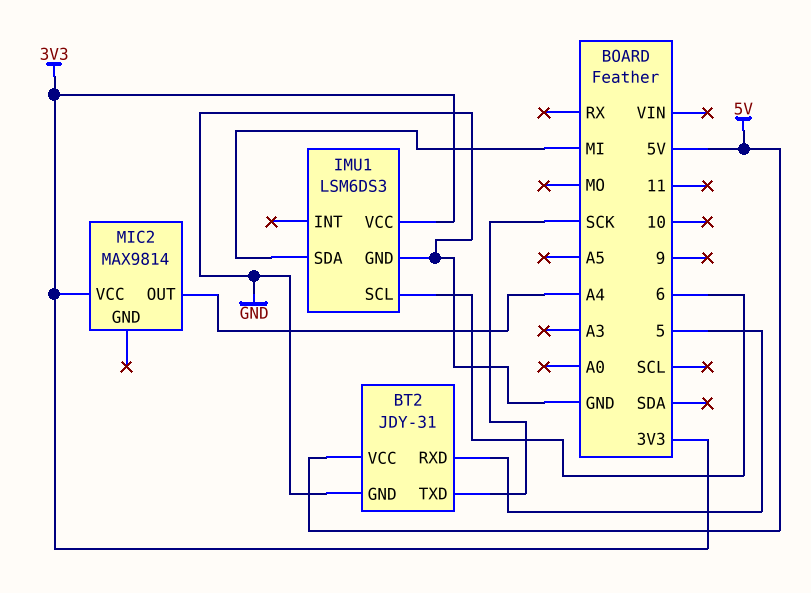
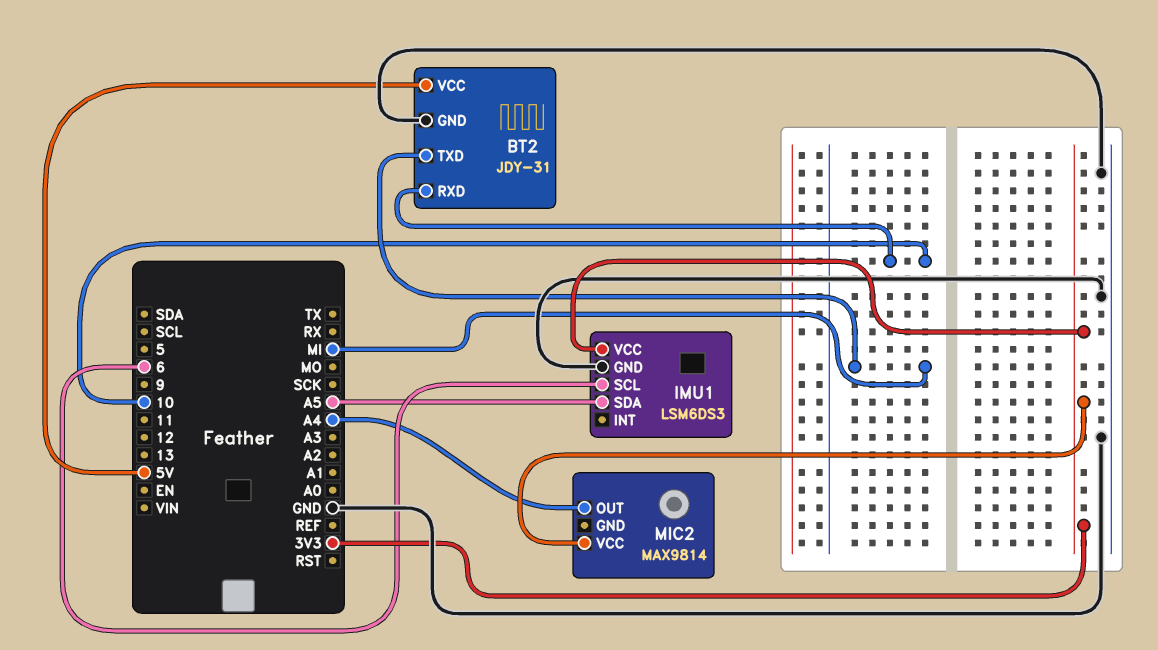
BT2 pin RXD: 5 -> 10
BT2 pin TXD: SCK -> MI
IMU1 pin SDA: MI -> A5

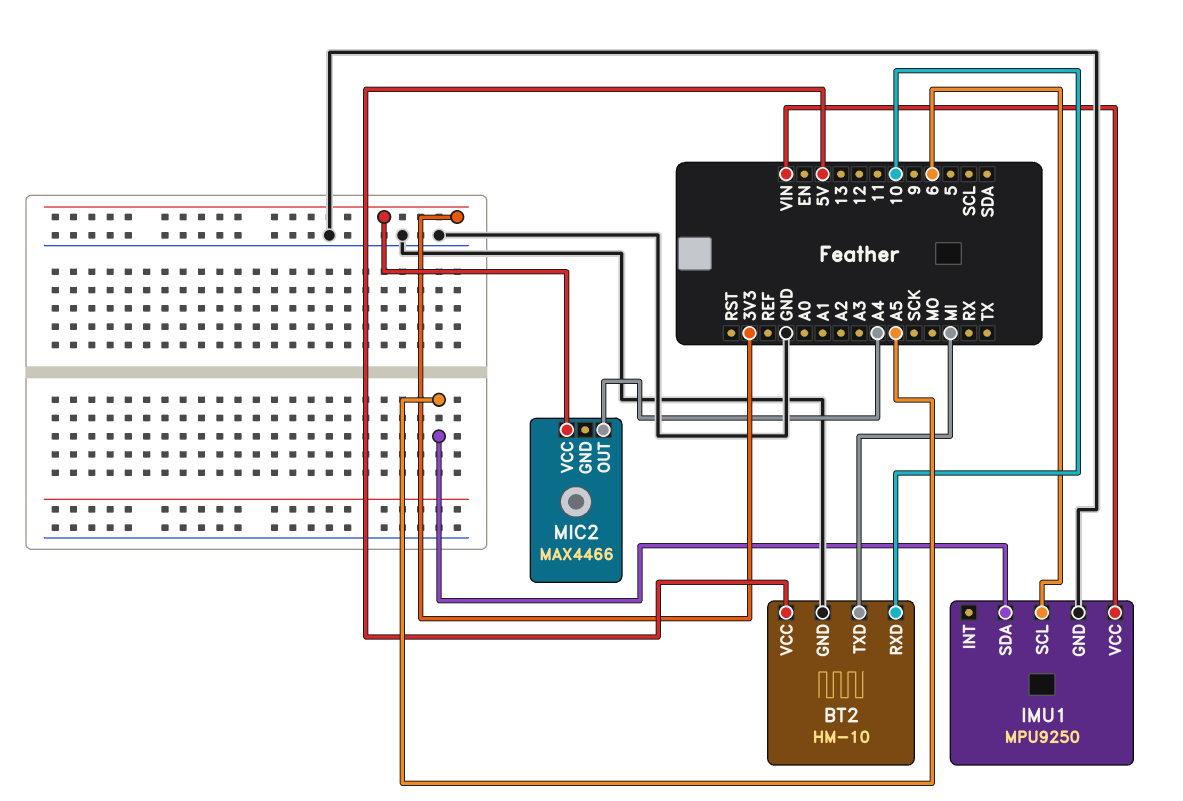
BT2: JDY-31 -> HM-10
IMU1: LSM6DS3 -> MPU9250
IMU1 pin VCC: 3V3 -> VIN
MIC2: MAX9814 -> MAX4466

